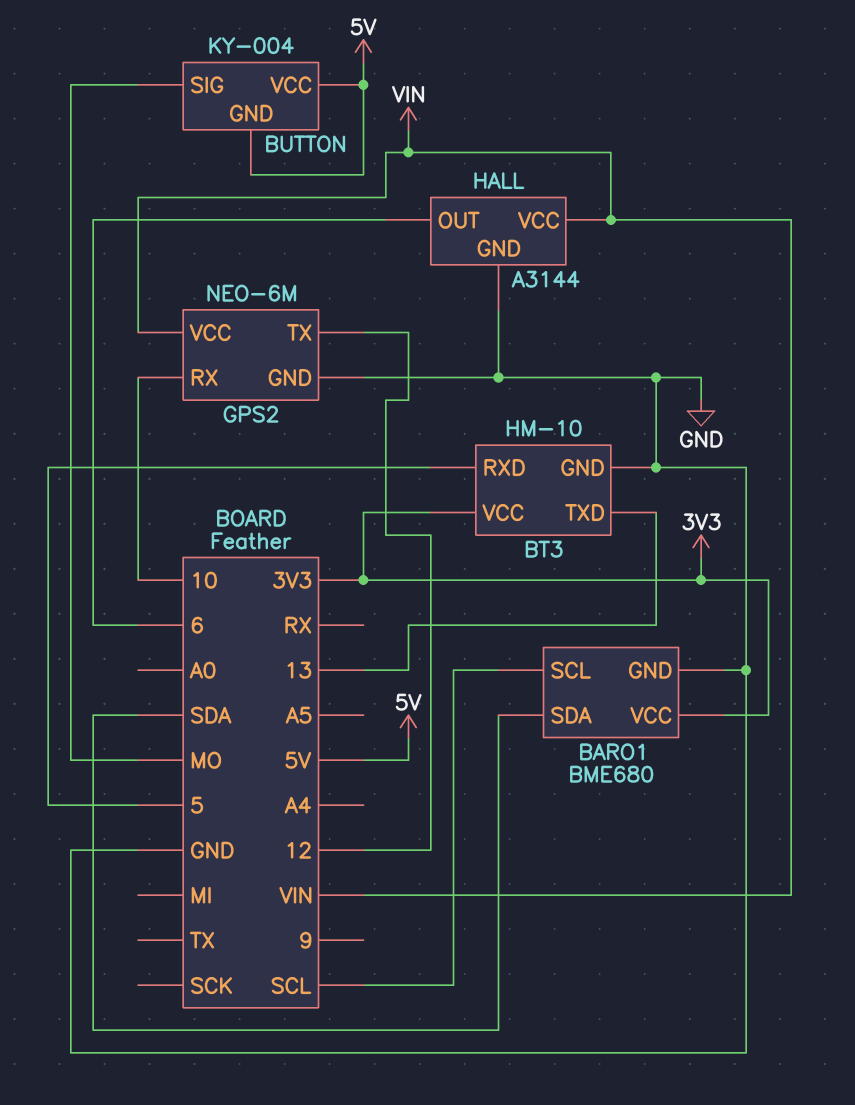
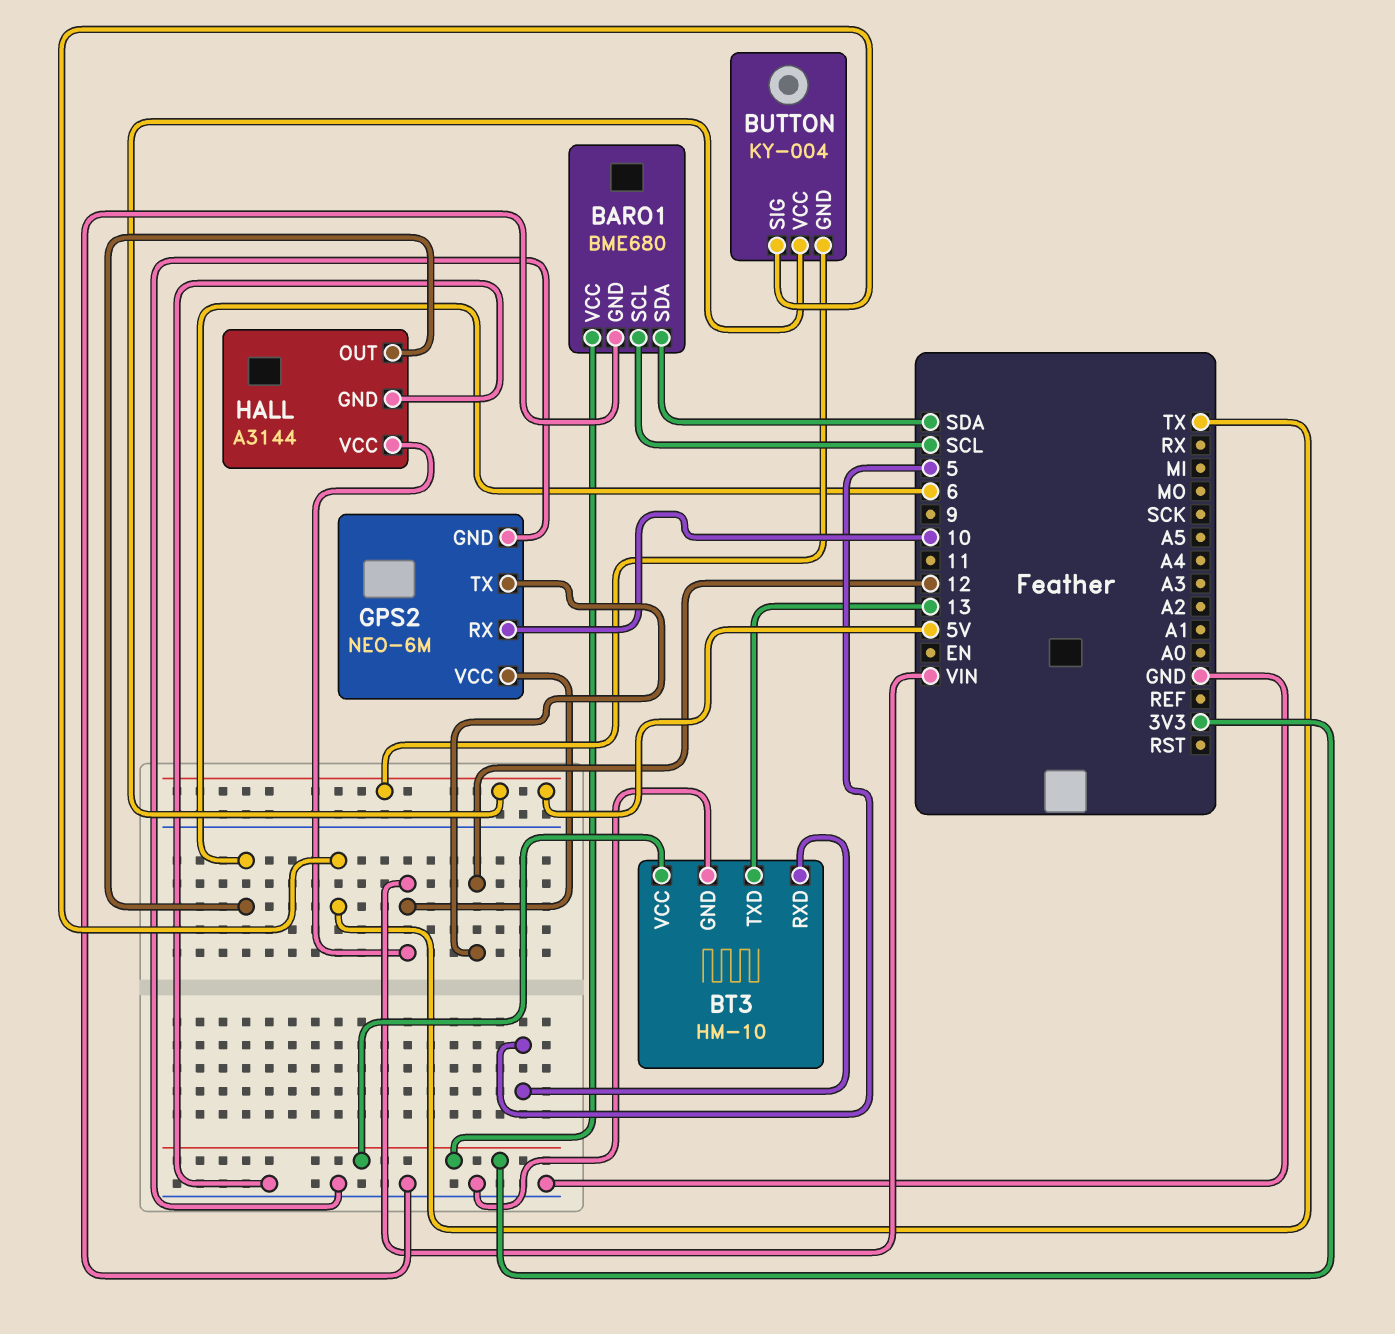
BUTTON pin SIG: MO -> TX

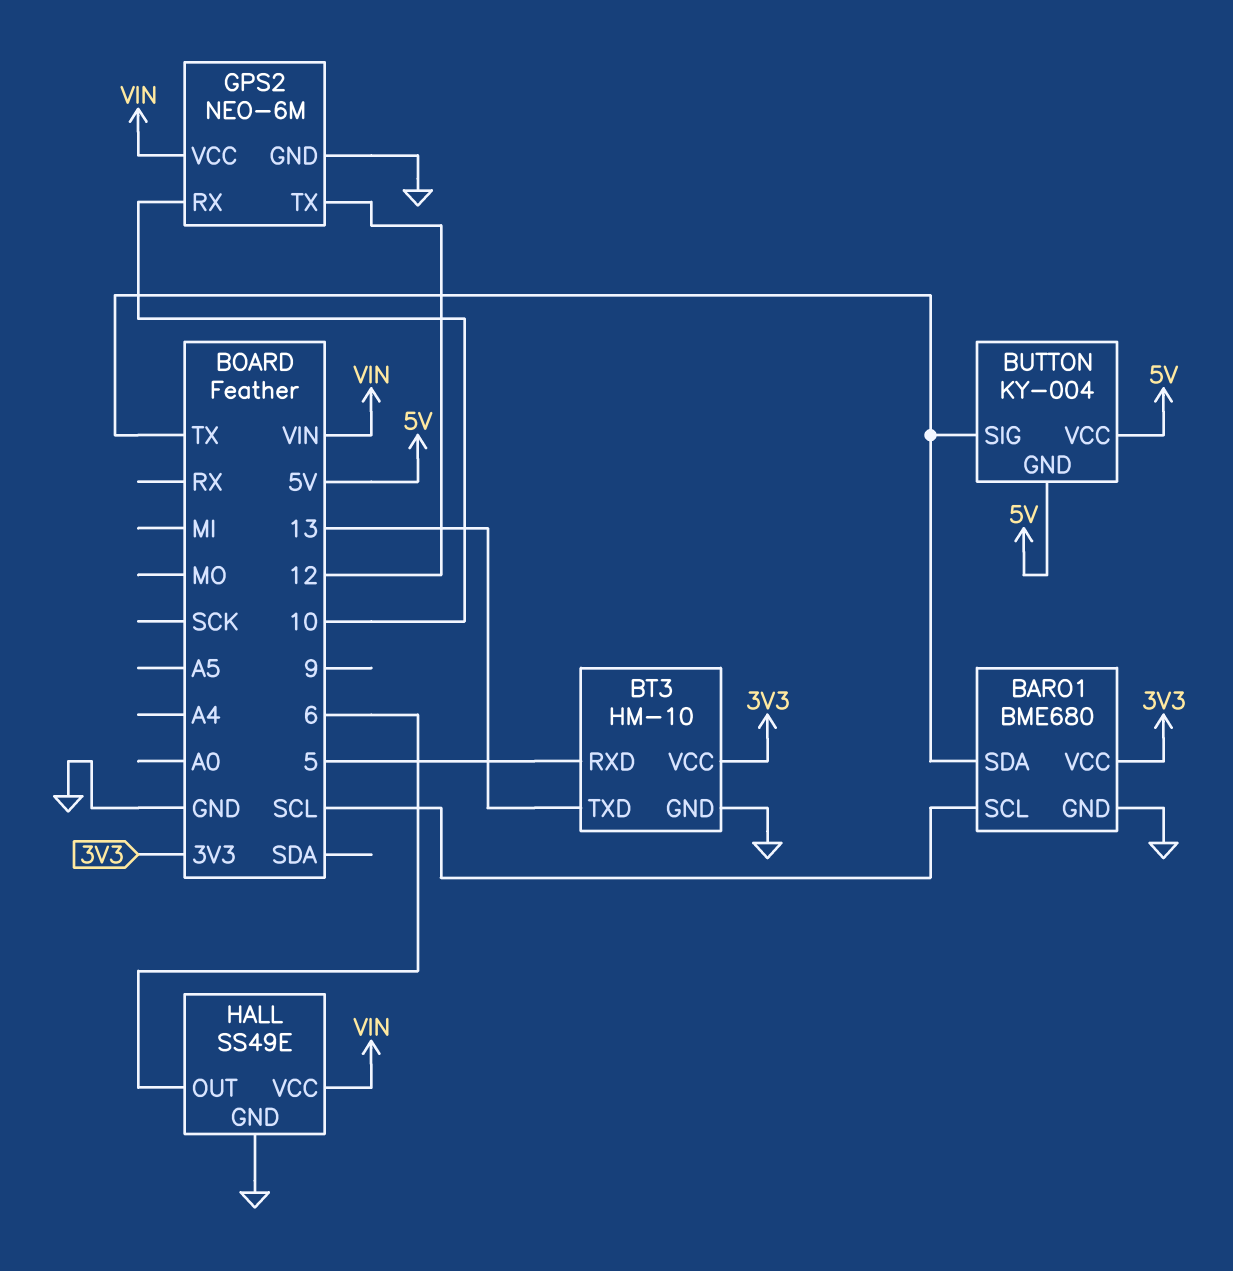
BARO1 pin SDA: SDA -> TX
HALL: A3144 -> SS49E

